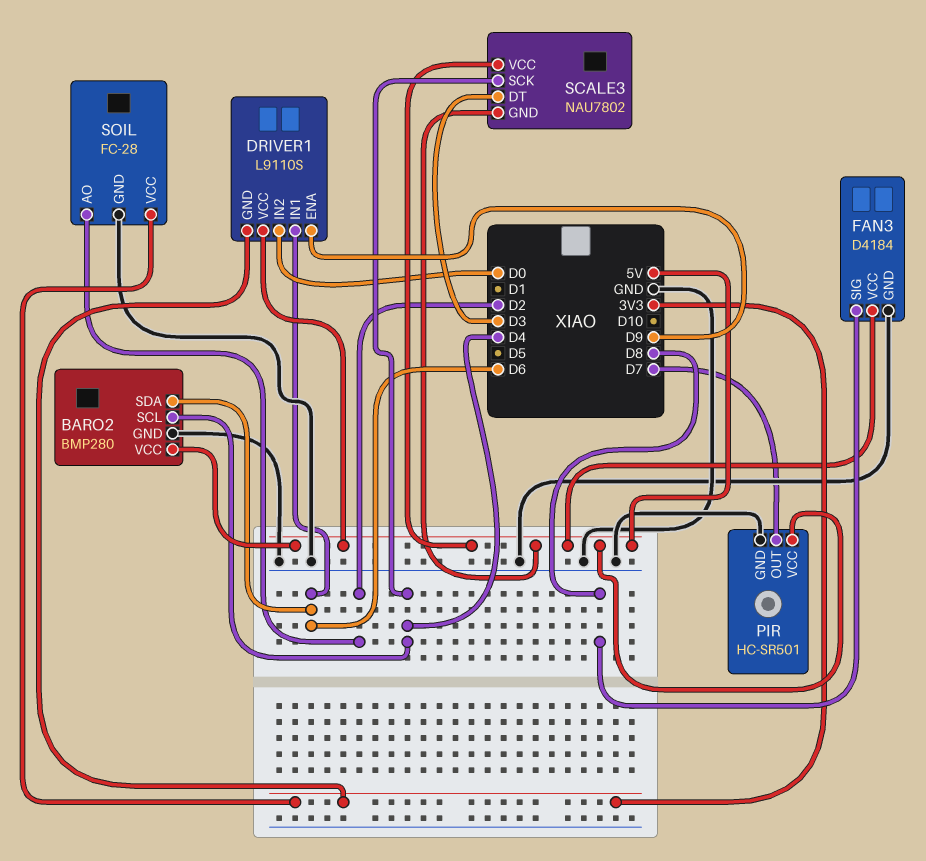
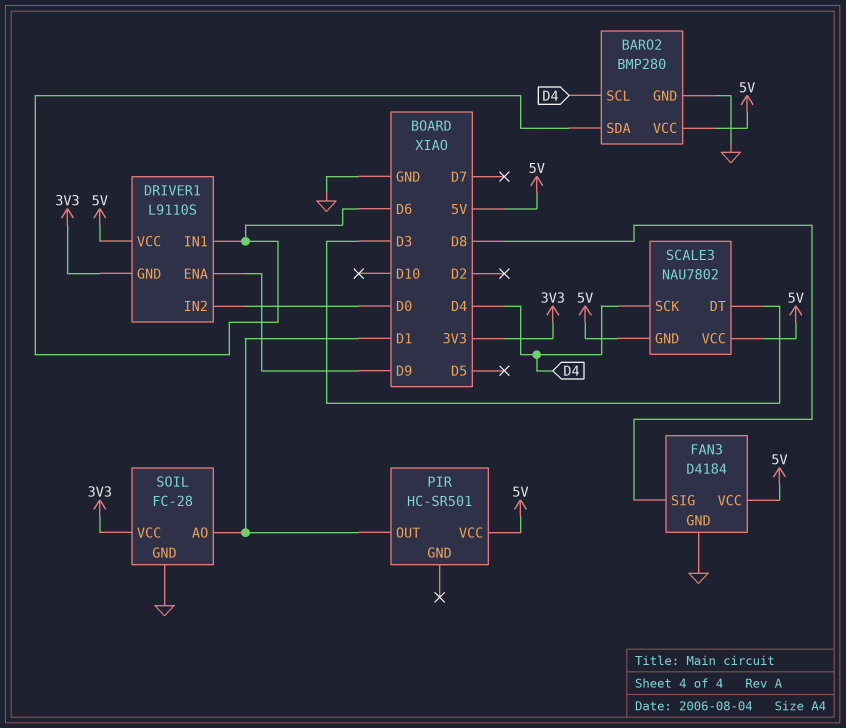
PIR pin GND: GND -> none
PIR pin OUT: D7 -> D1
SOIL pin AO: D2 -> D1

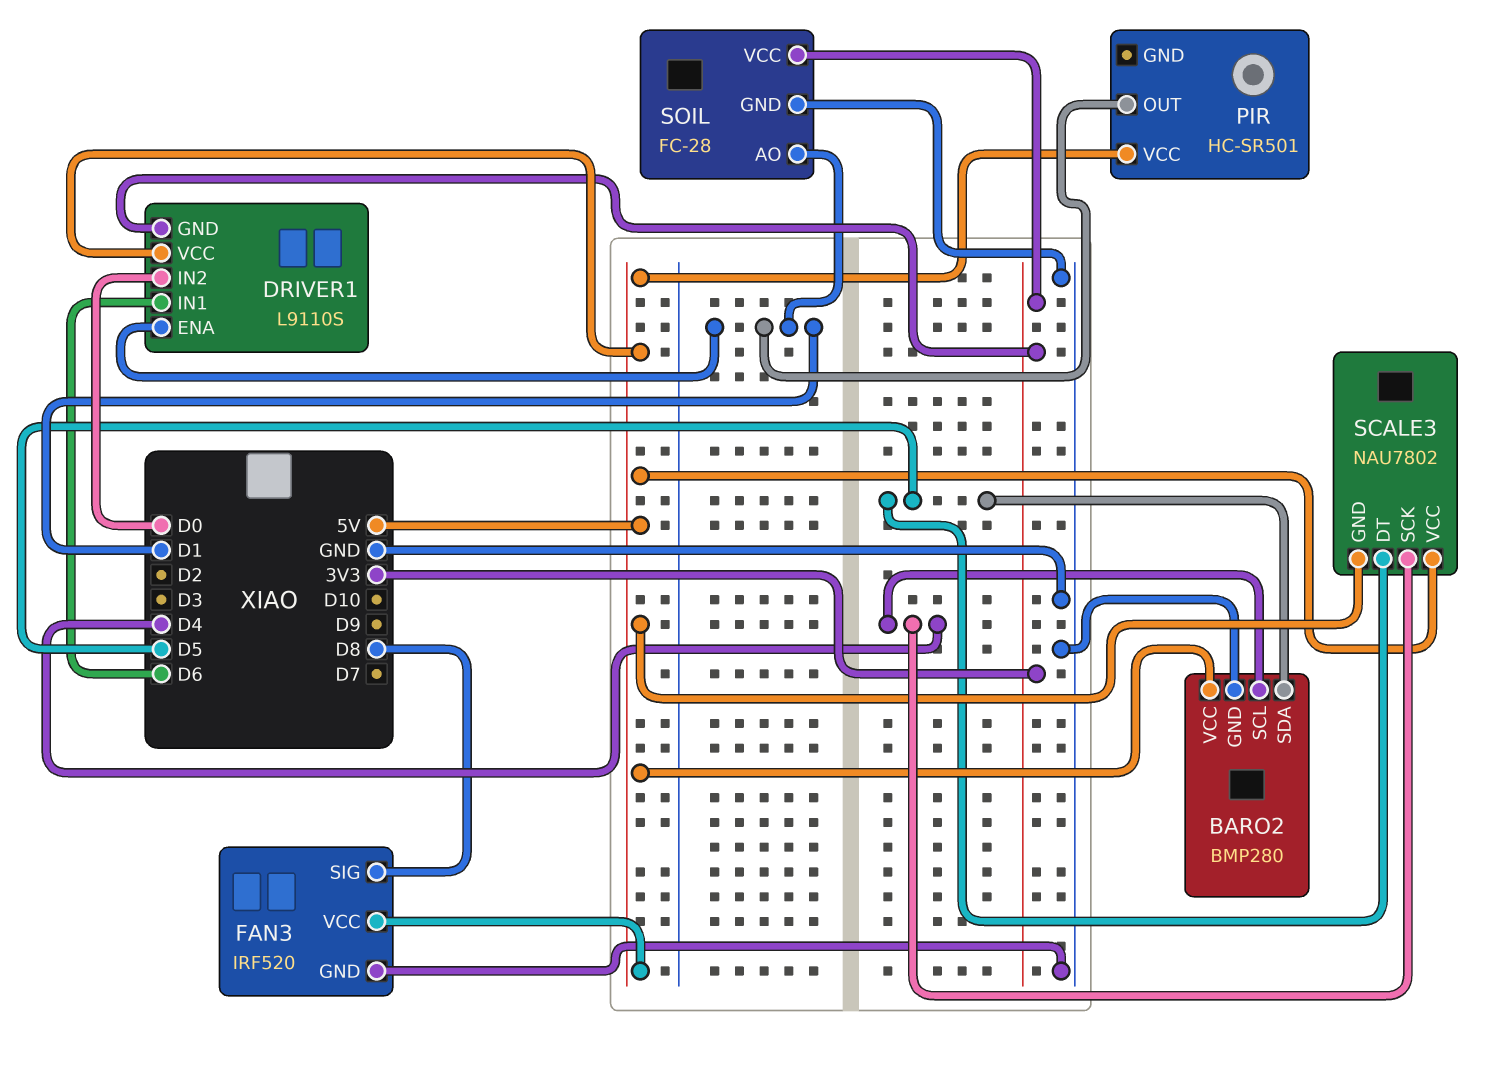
BARO2 pin SDA: D6 -> D5
DRIVER1 pin ENA: D9 -> D1
FAN3: D4184 -> IRF520
SCALE3 pin DT: D3 -> D5

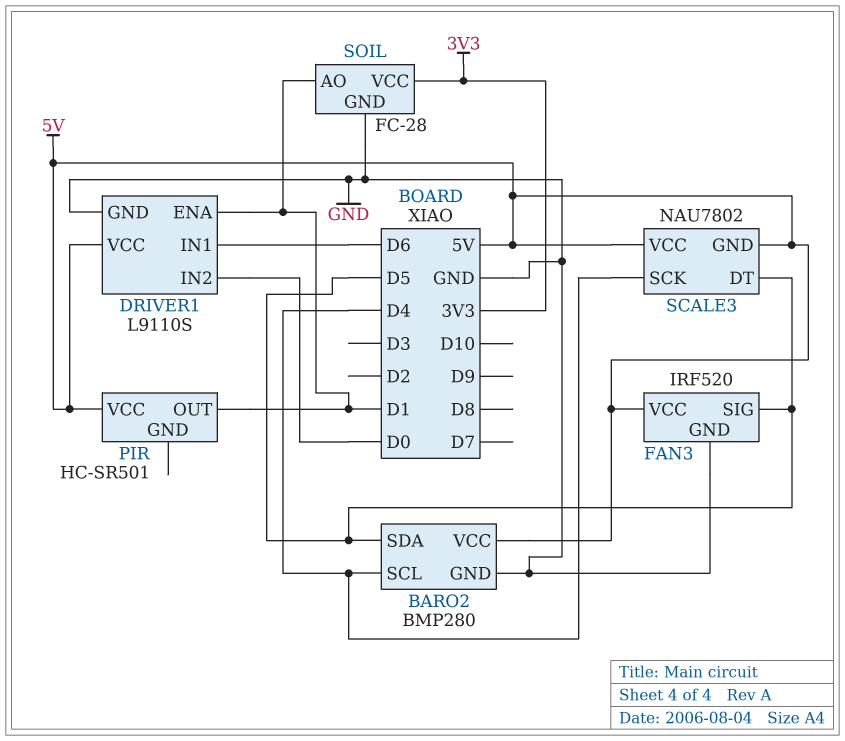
DRIVER1 pin GND: 3V3 -> GND
FAN3 pin SIG: D8 -> D5

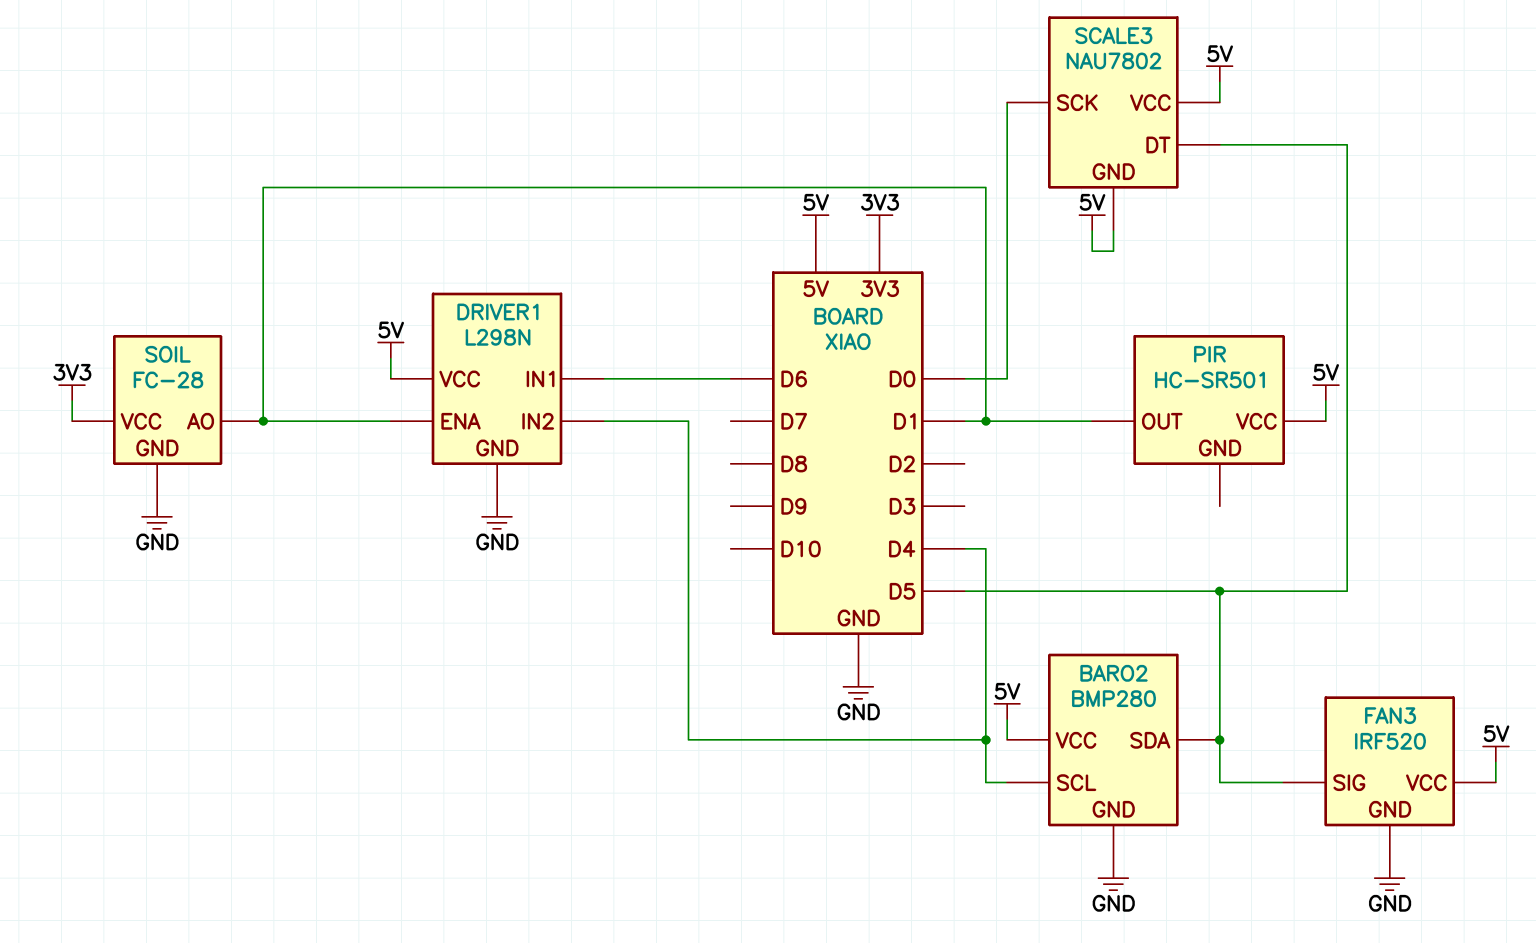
DRIVER1: L9110S -> L298N
DRIVER1 pin IN2: D0 -> D4
SCALE3 pin SCK: D4 -> D0

